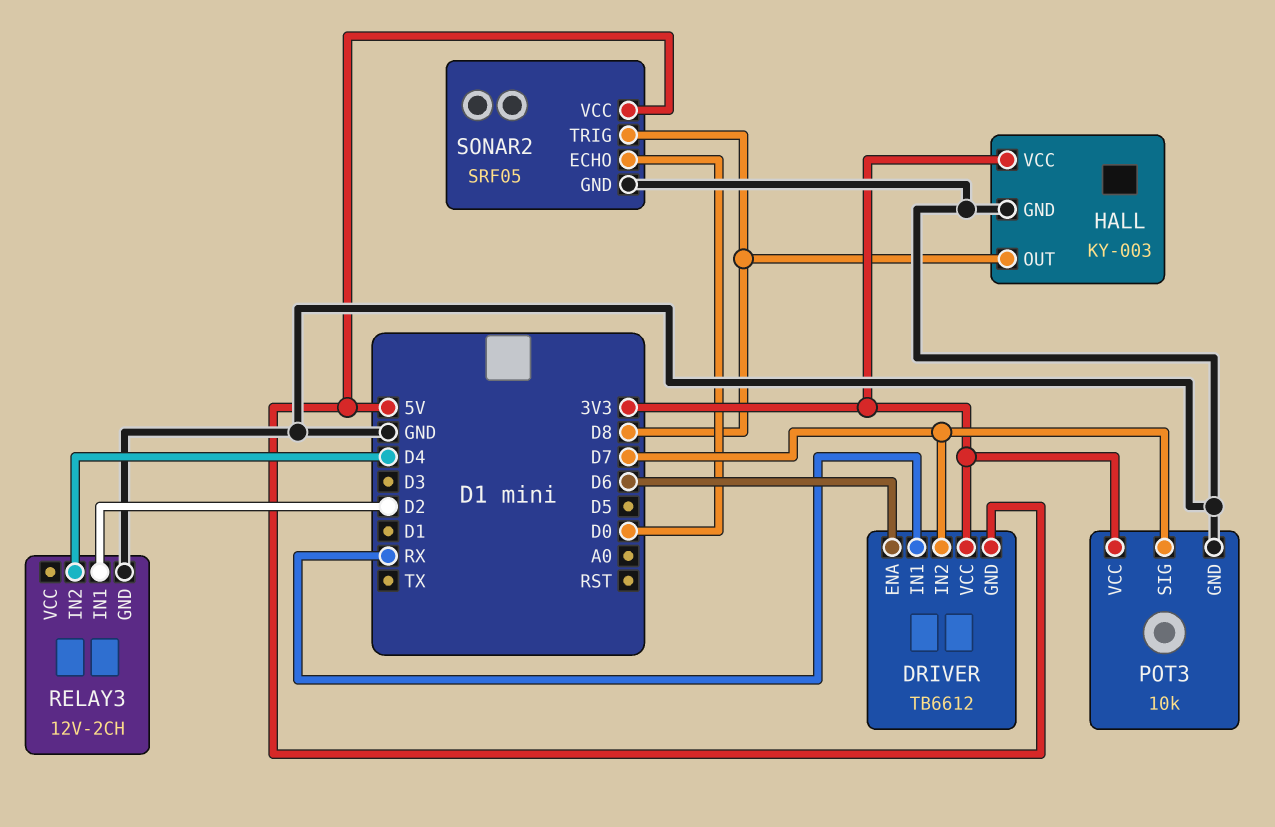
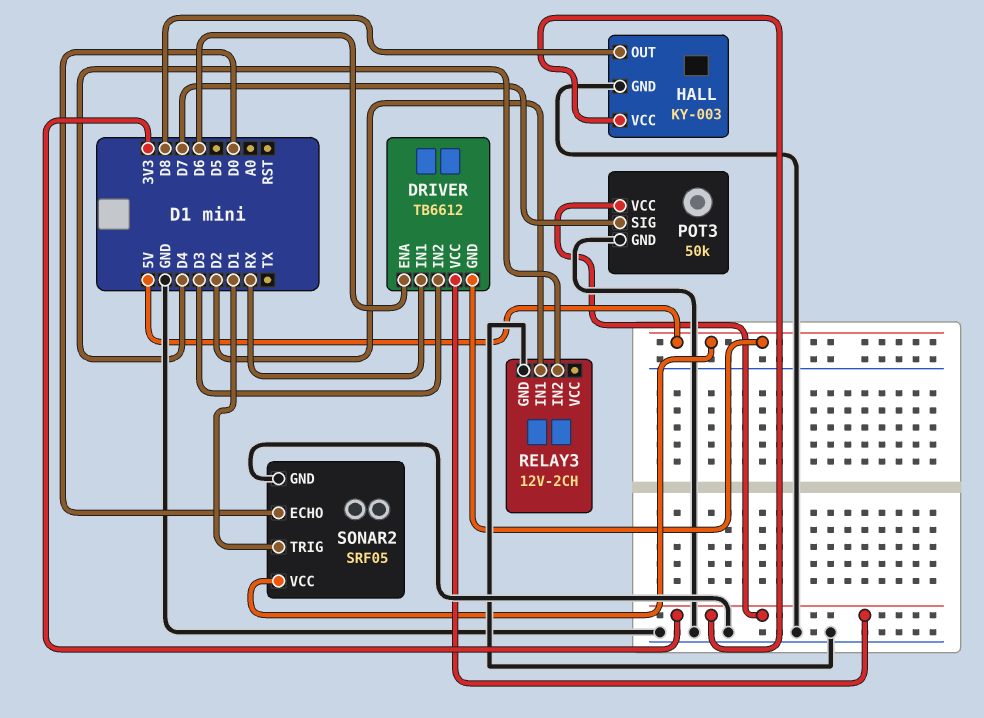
DRIVER pin IN2: D7 -> D3
POT3: 10k -> 50k
SONAR2 pin TRIG: D8 -> D1

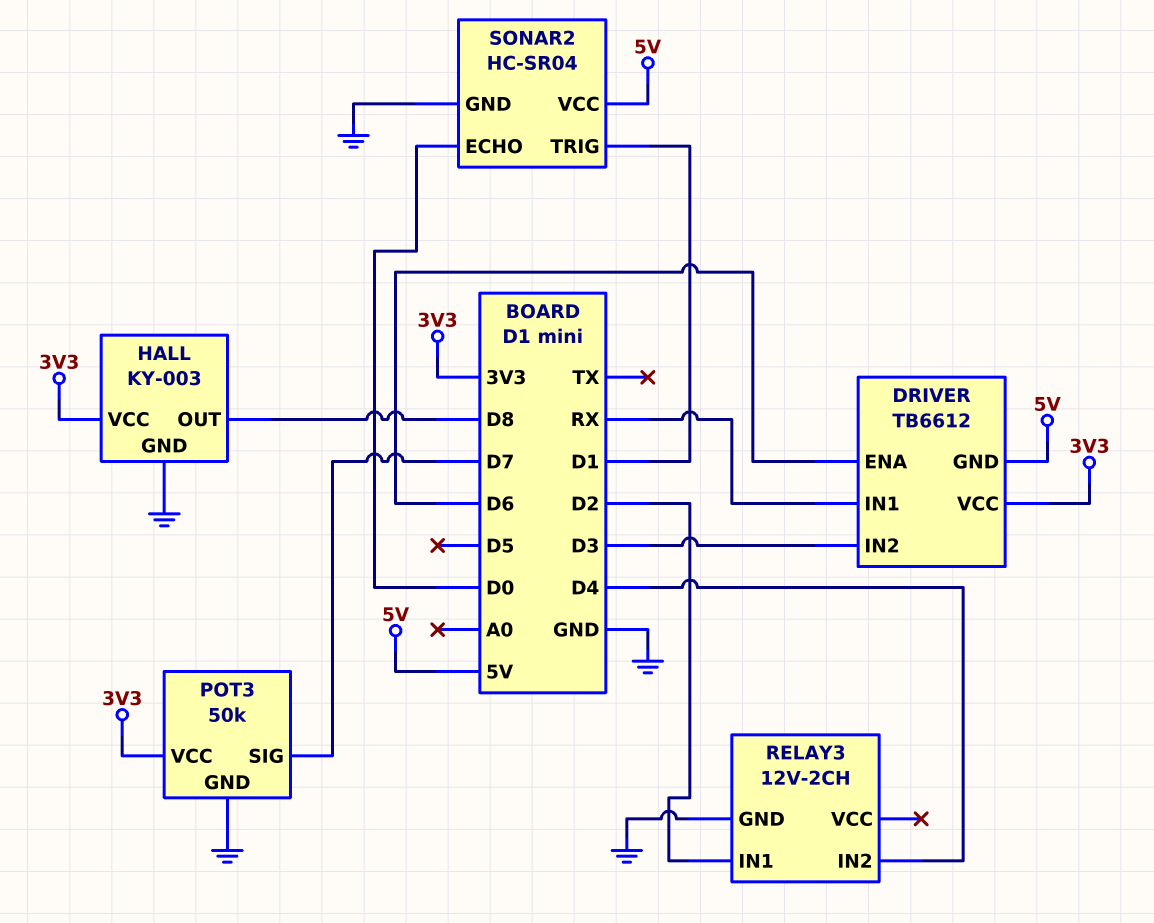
SONAR2: SRF05 -> HC-SR04

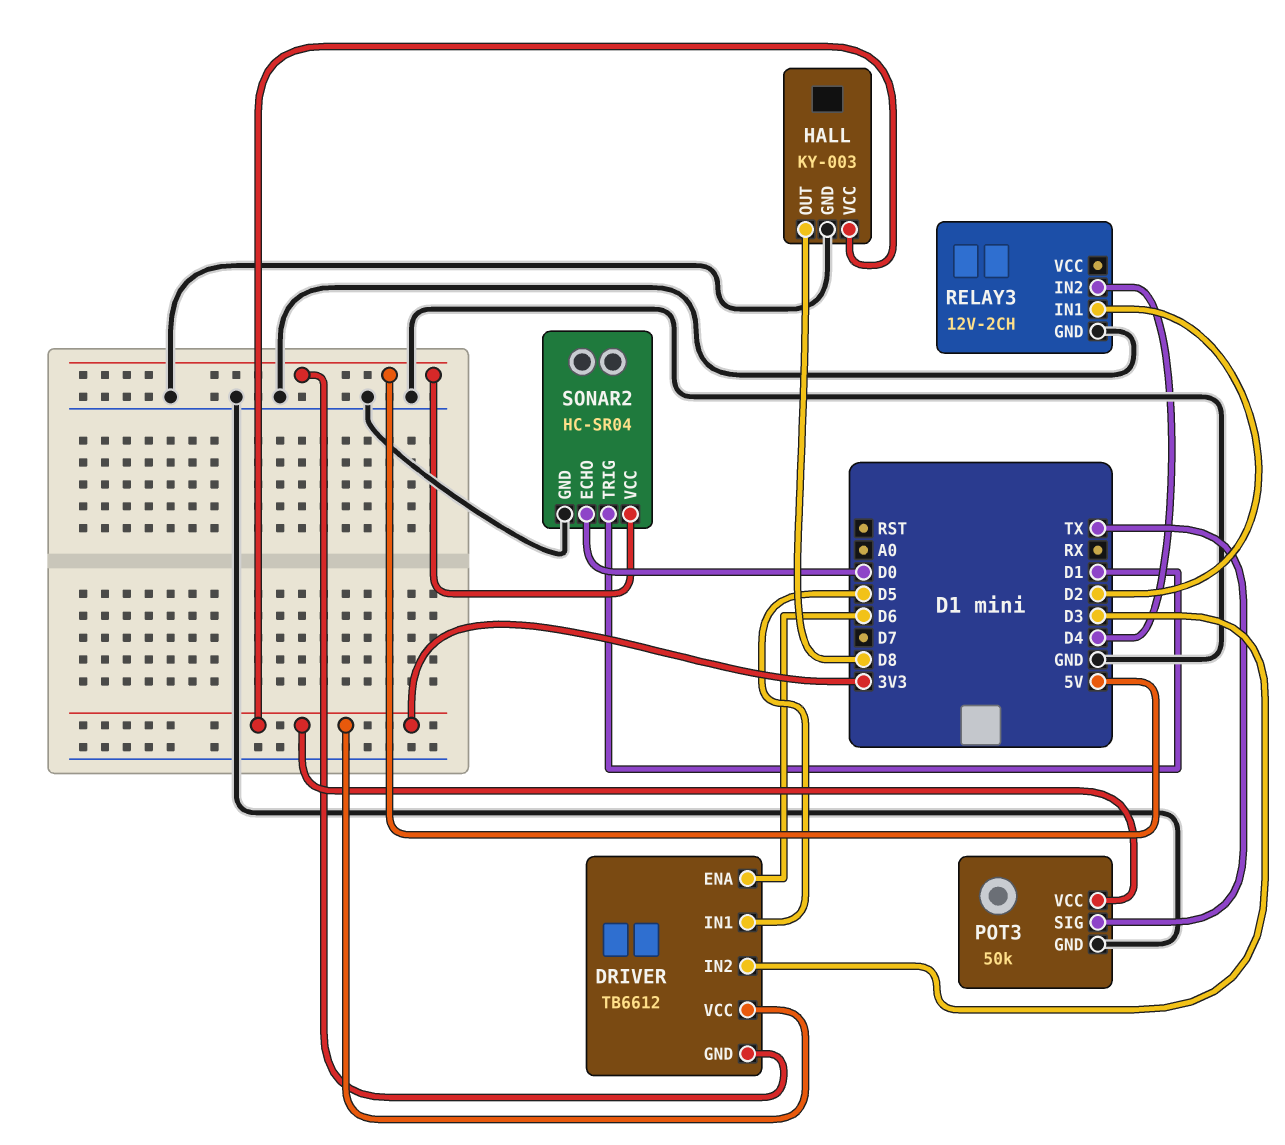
DRIVER pin IN1: RX -> D5
POT3 pin SIG: D7 -> TX

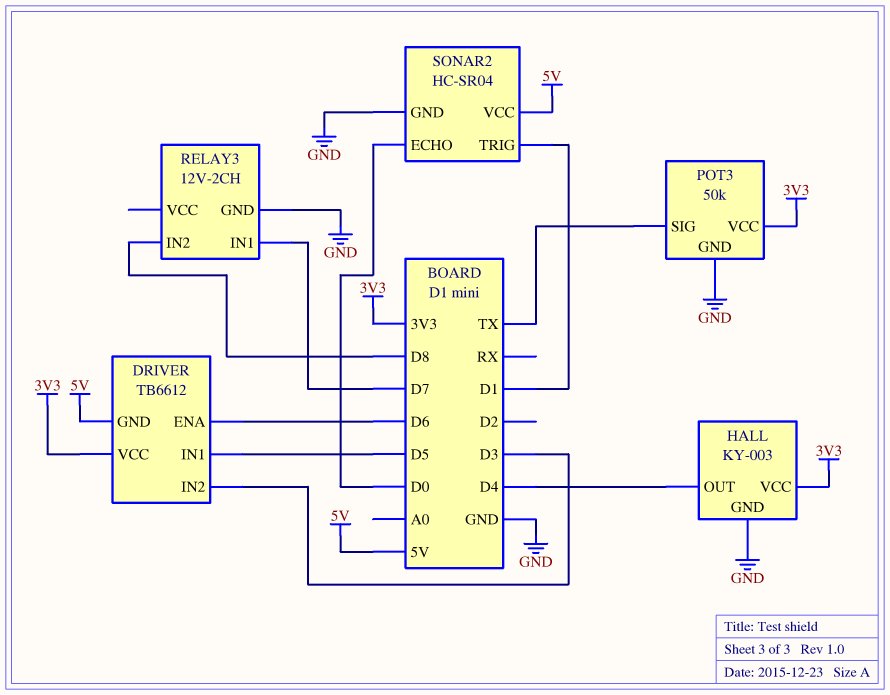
HALL pin OUT: D8 -> D4
RELAY3 pin IN1: D2 -> D7
RELAY3 pin IN2: D4 -> D8

